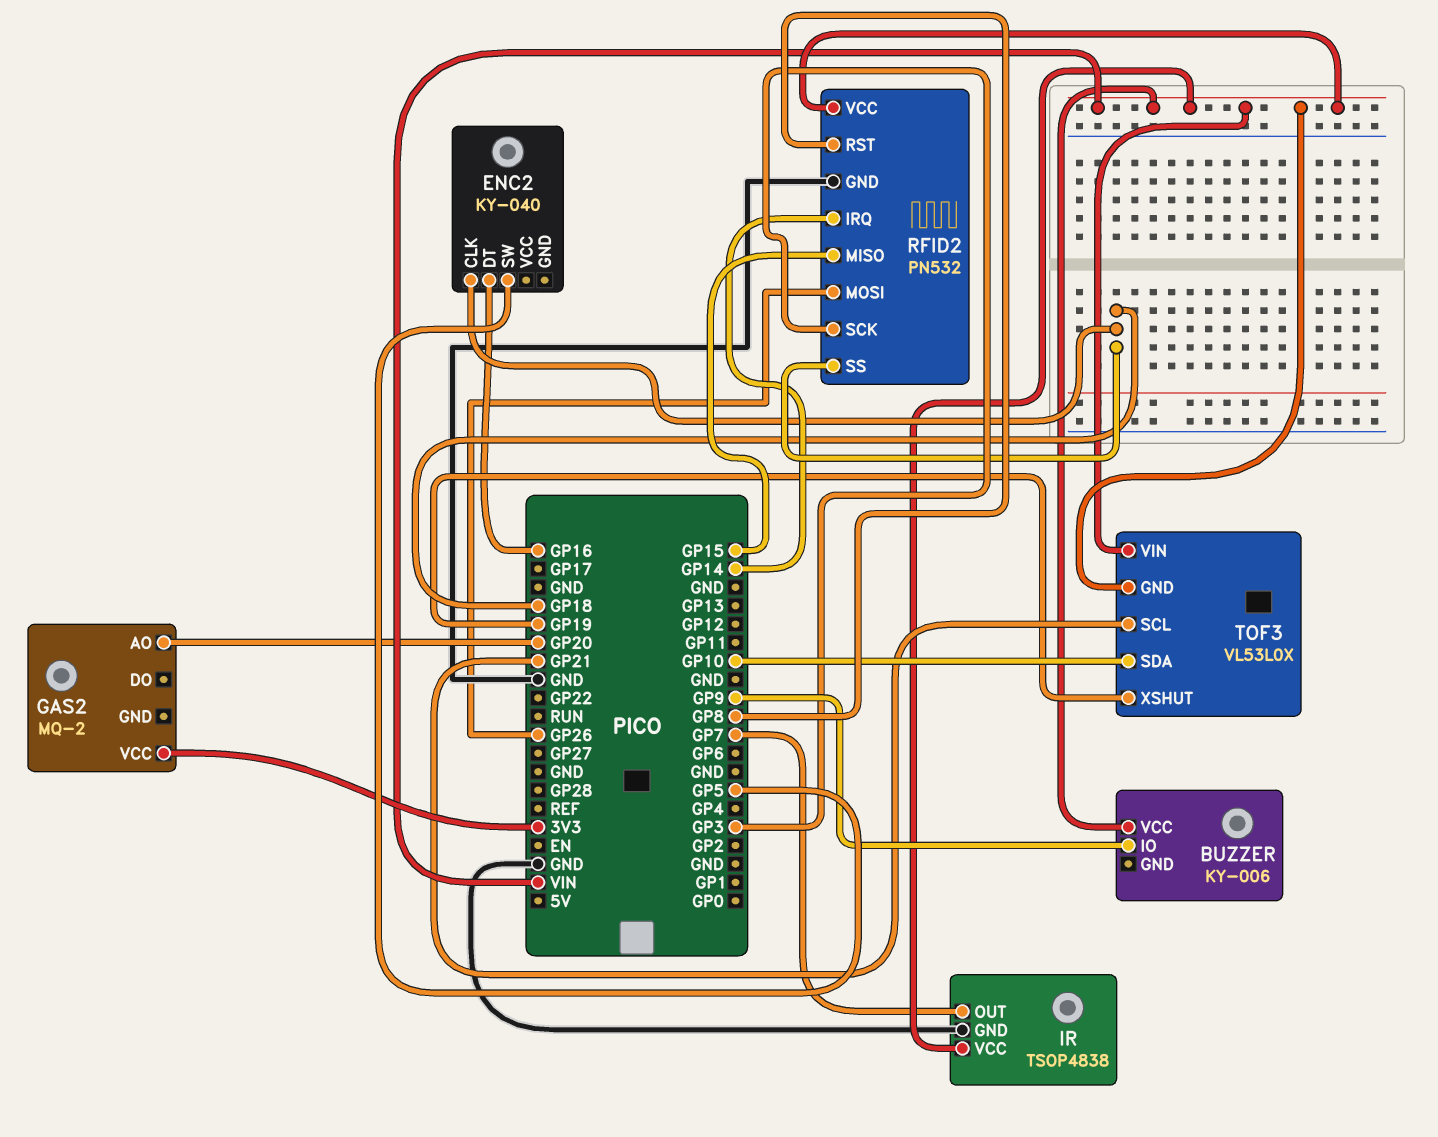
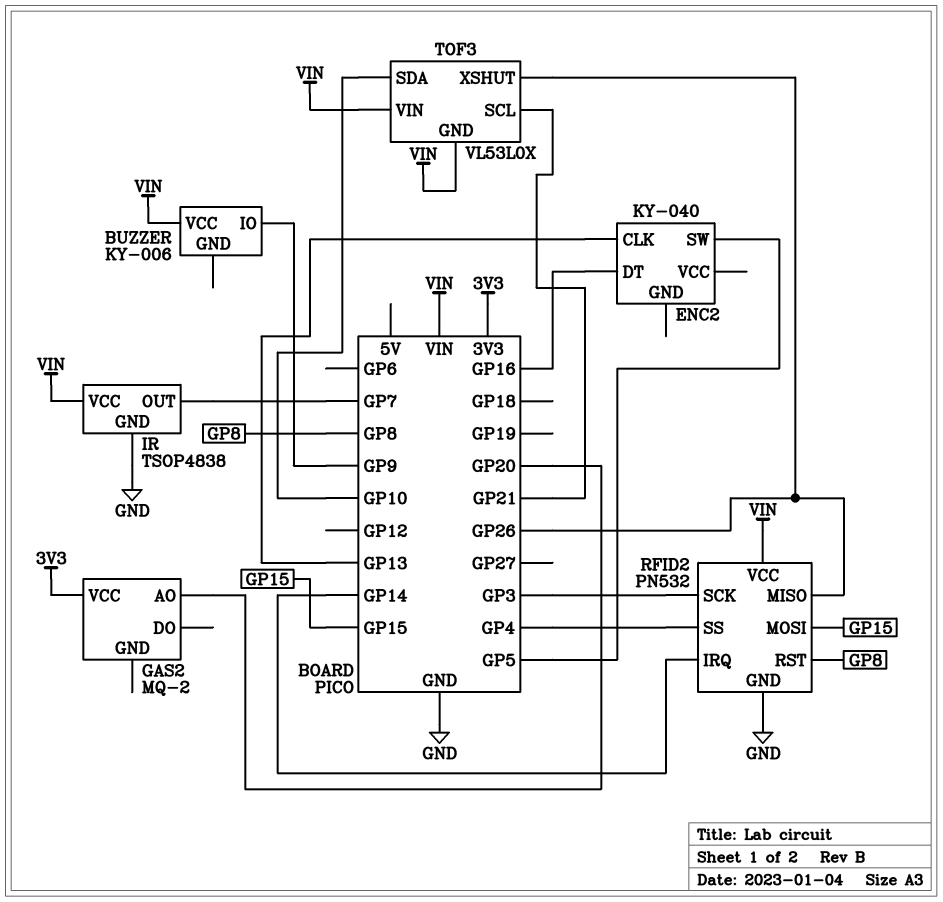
ENC2 pin CLK: GP18 -> GP13
RFID2 pin MISO: GP15 -> GP26
RFID2 pin MOSI: GP26 -> GP15
RFID2 pin SS: GP18 -> GP4
TOF3 pin XSHUT: GP19 -> GP26

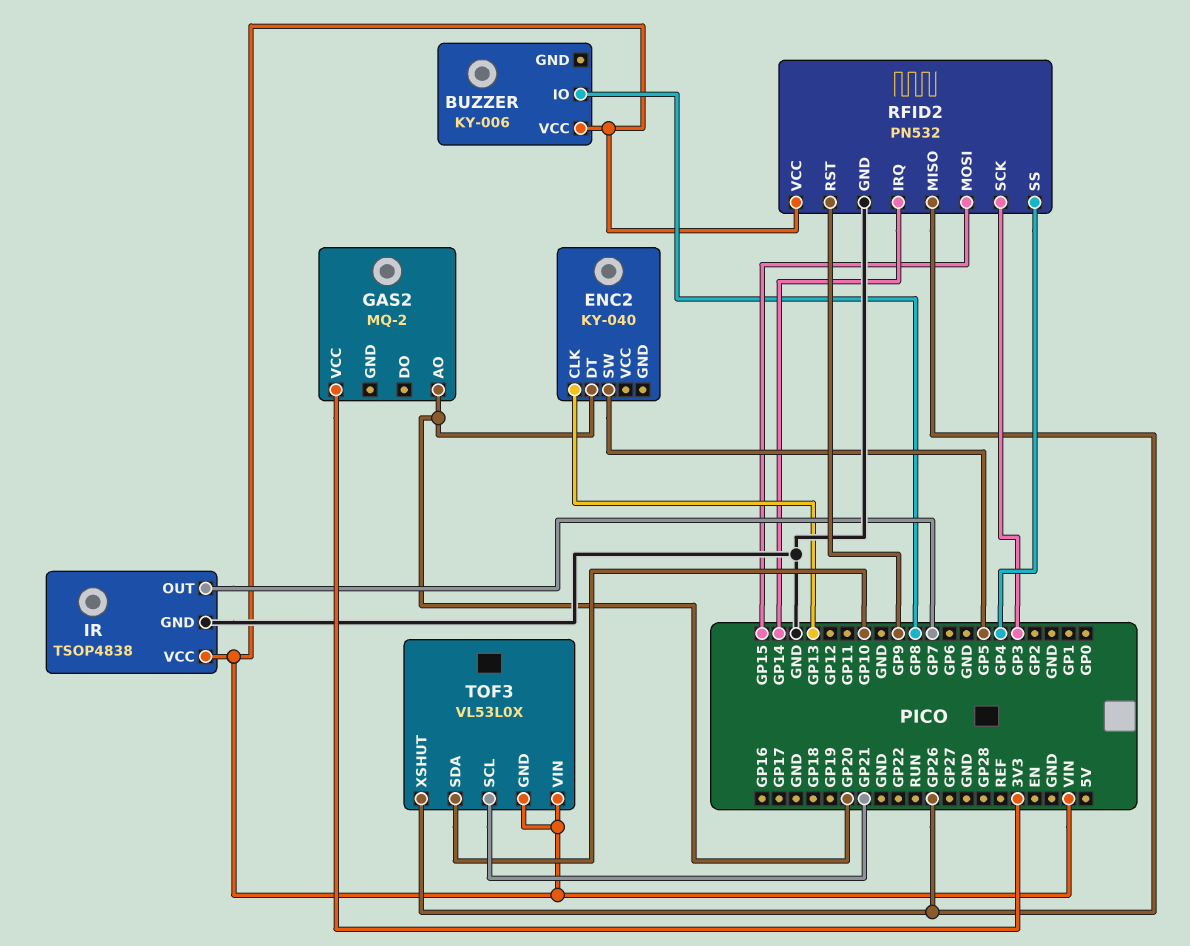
BUZZER pin IO: GP9 -> GP8
ENC2 pin DT: GP16 -> GP20
RFID2 pin RST: GP8 -> GP9

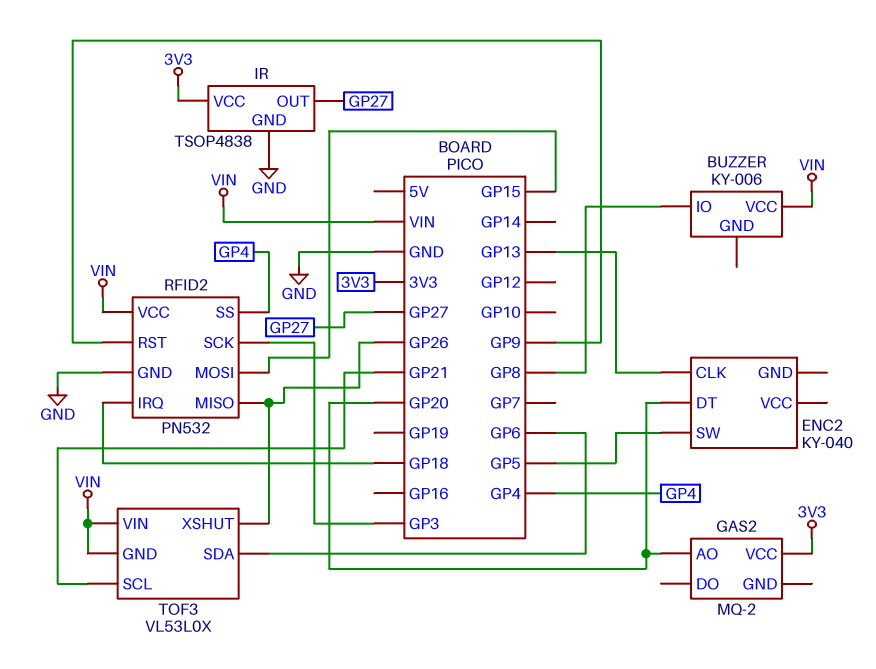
IR pin OUT: GP7 -> GP27
IR pin VCC: VIN -> 3V3
RFID2 pin IRQ: GP14 -> GP18
TOF3 pin SDA: GP10 -> GP6

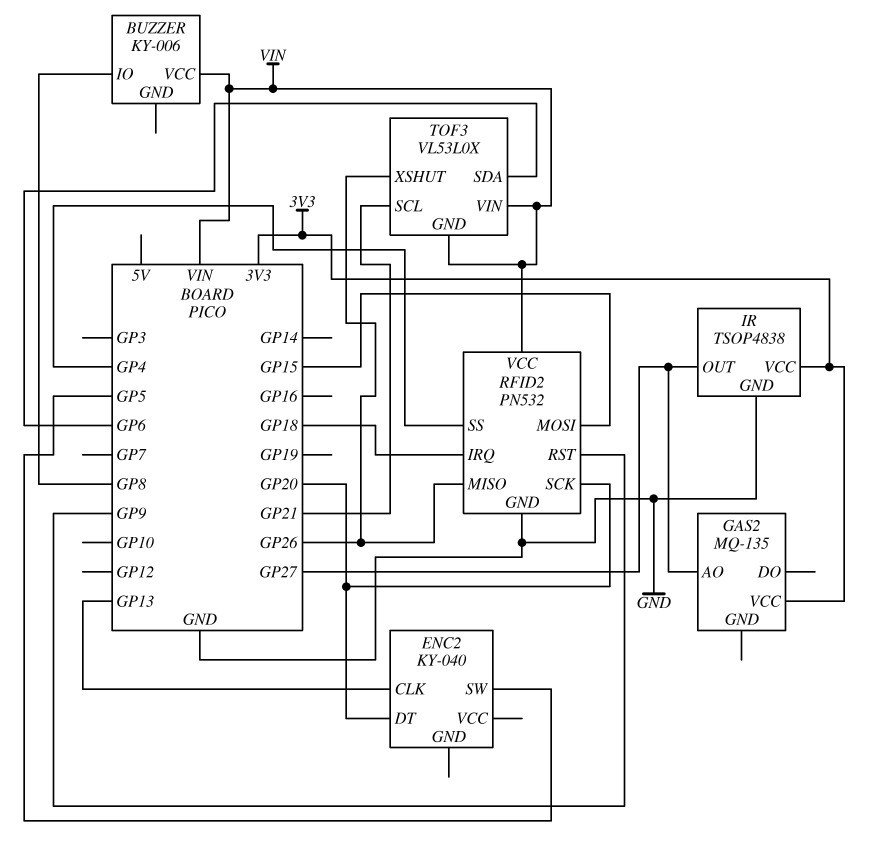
GAS2: MQ-2 -> MQ-135
GAS2 pin AO: GP20 -> GP27
RFID2 pin SCK: GP3 -> GP20

